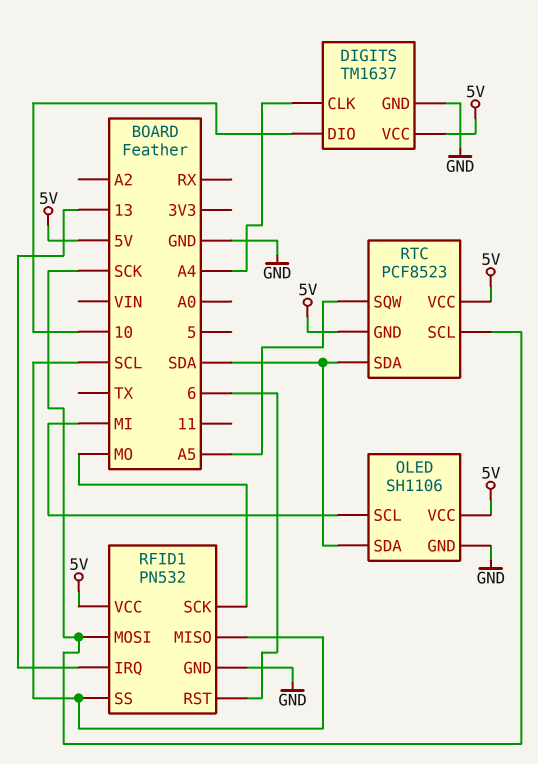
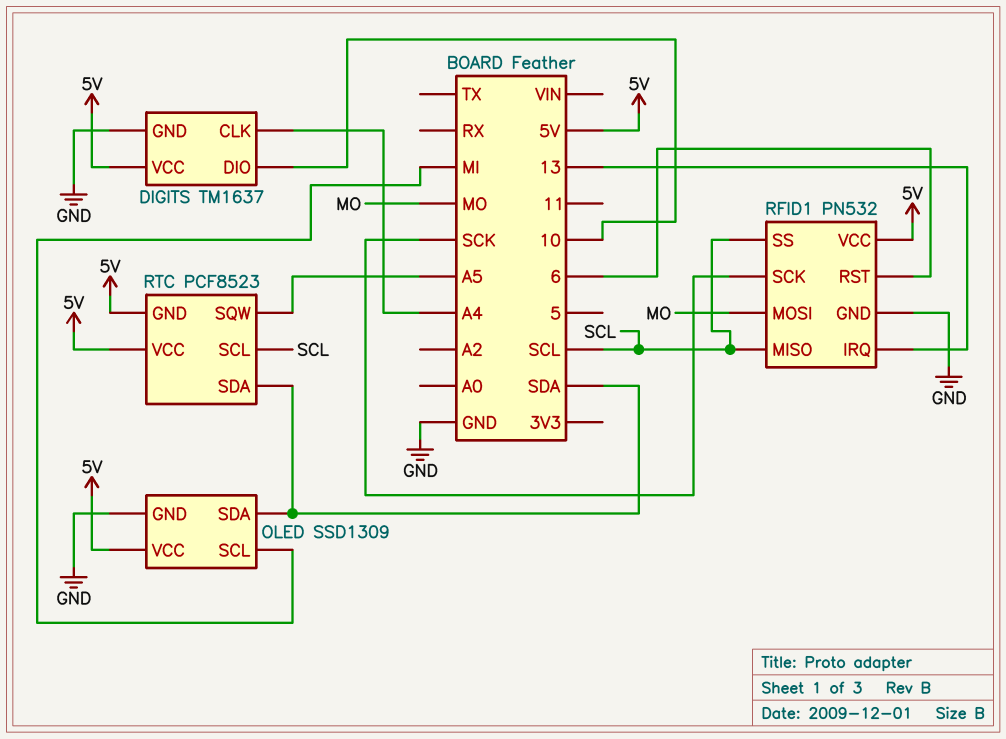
OLED: SH1106 -> SSD1309
RFID1 pin MOSI: SCK -> MO
RFID1 pin SCK: MO -> SCK
RTC pin SCL: SCK -> SCL

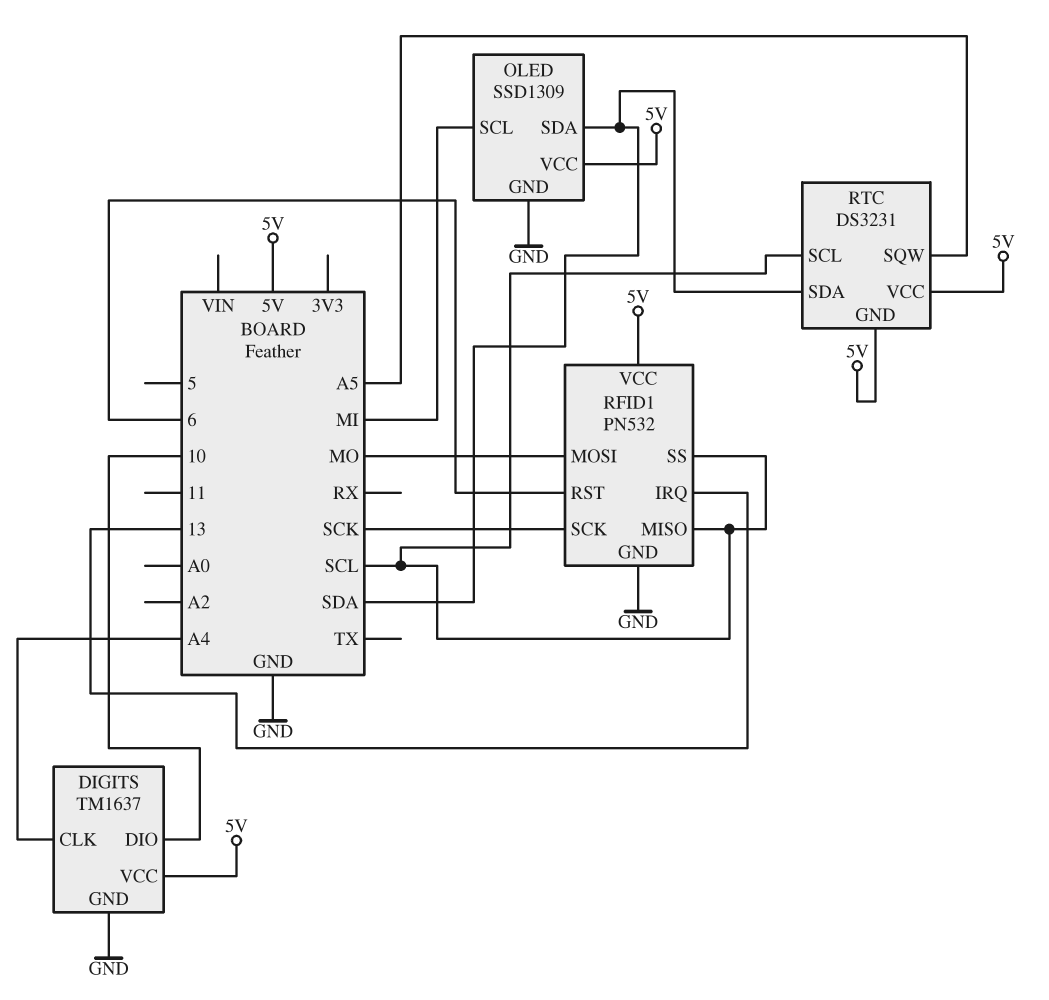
RTC: PCF8523 -> DS3231

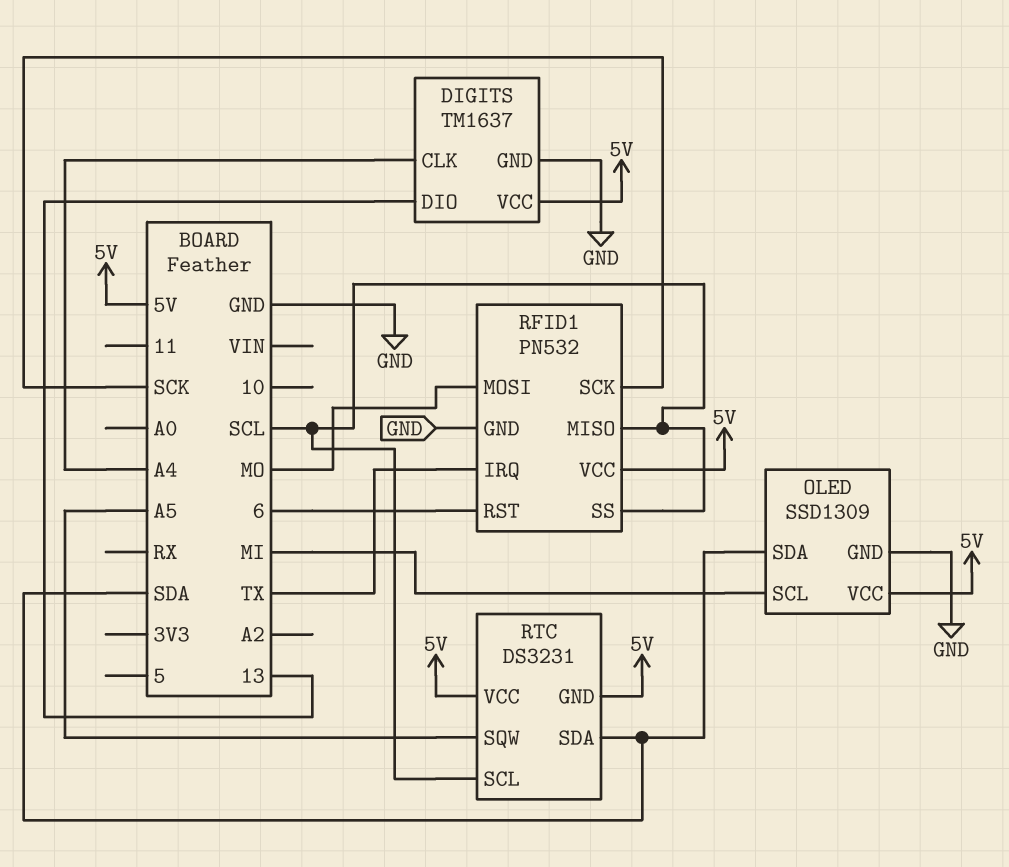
DIGITS pin DIO: 10 -> 13
RFID1 pin IRQ: 13 -> TX

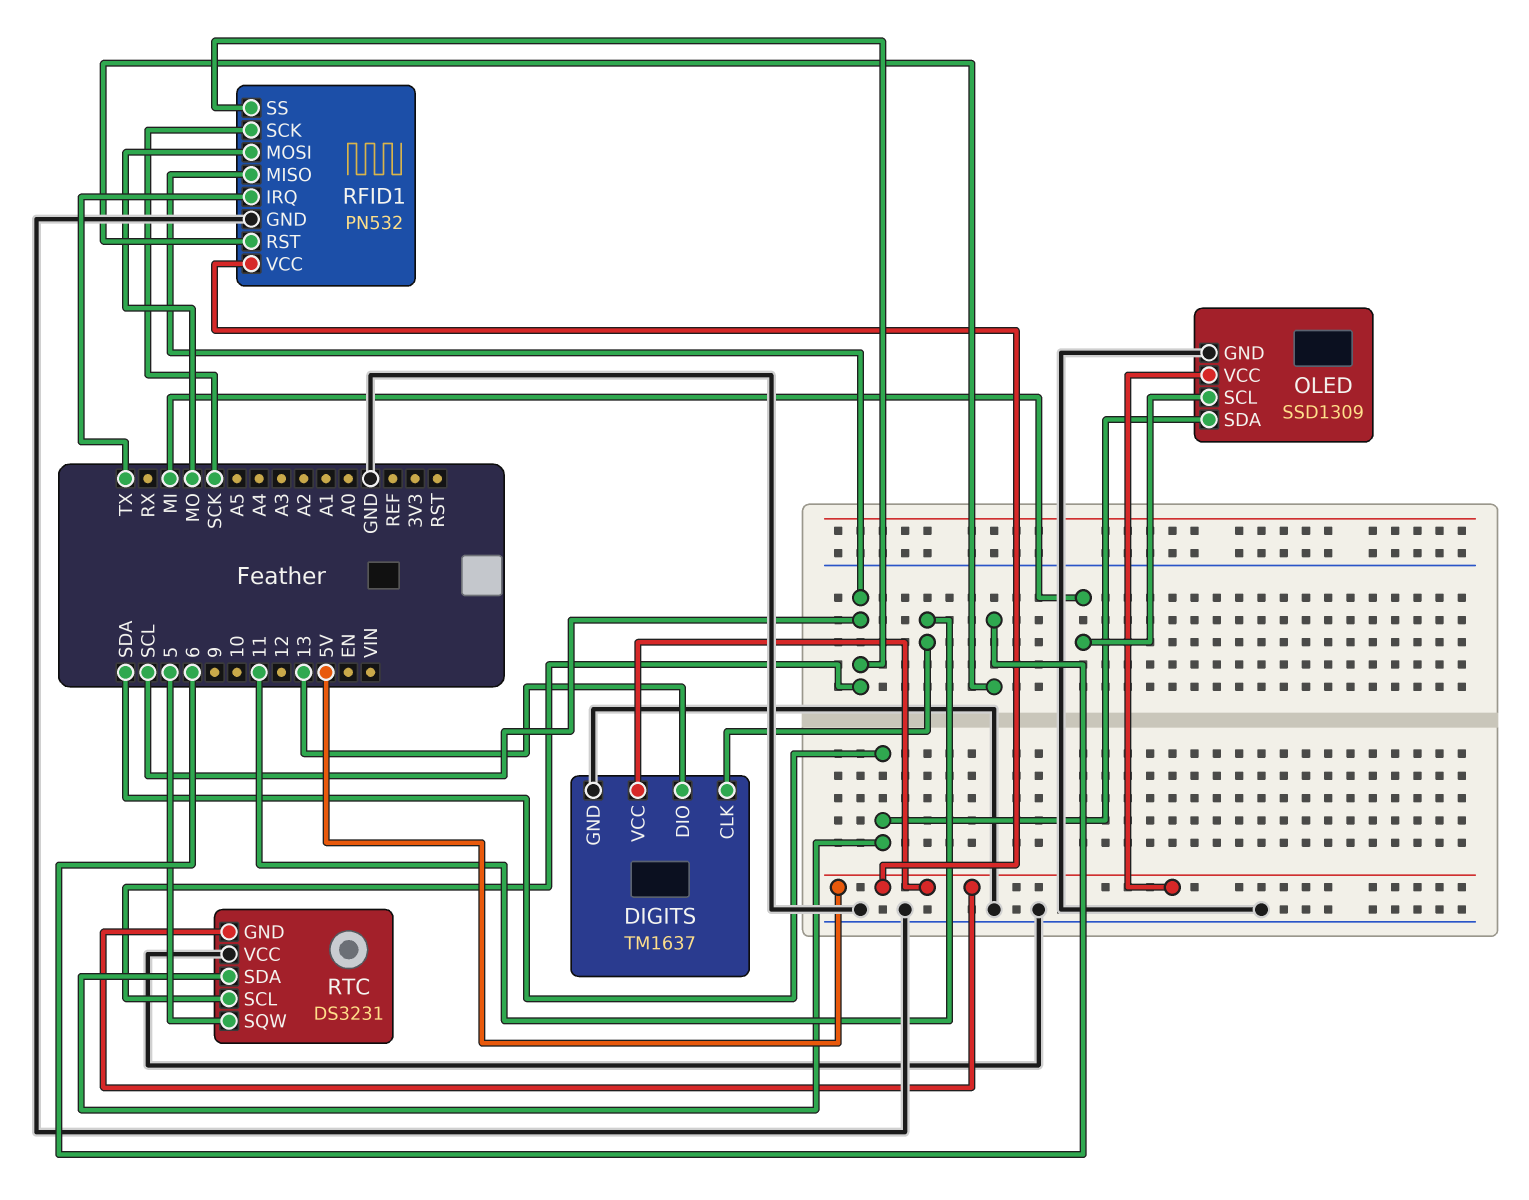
DIGITS pin CLK: A4 -> 11
RTC pin SQW: A5 -> 5
RTC pin VCC: 5V -> GND

